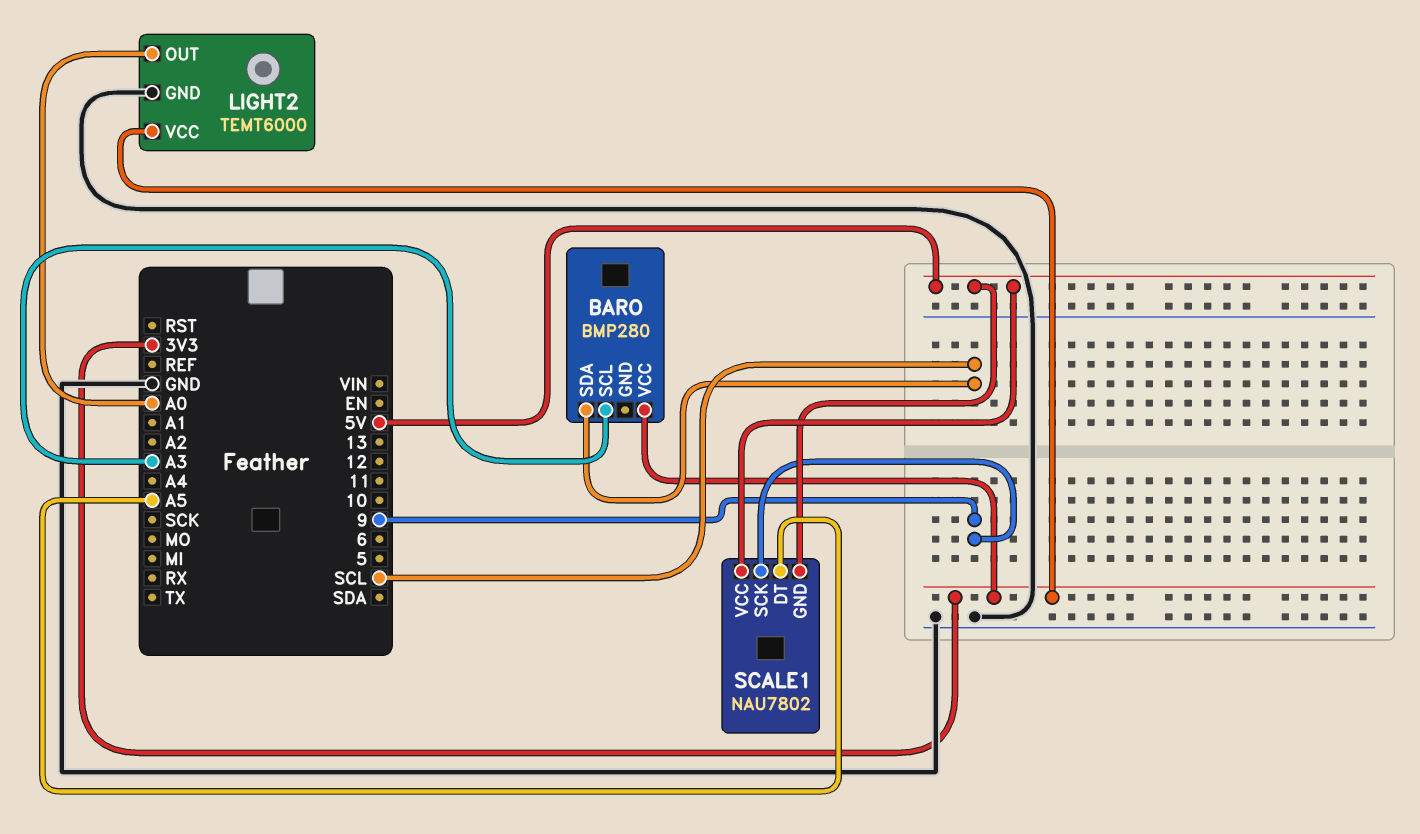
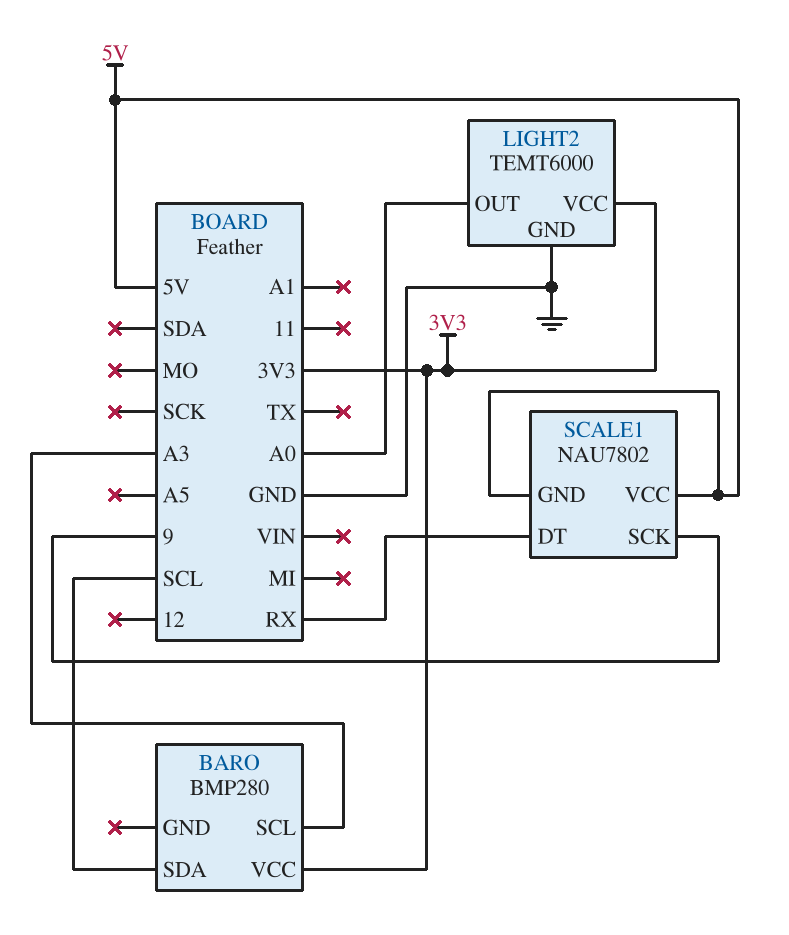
SCALE1 pin DT: A5 -> RX

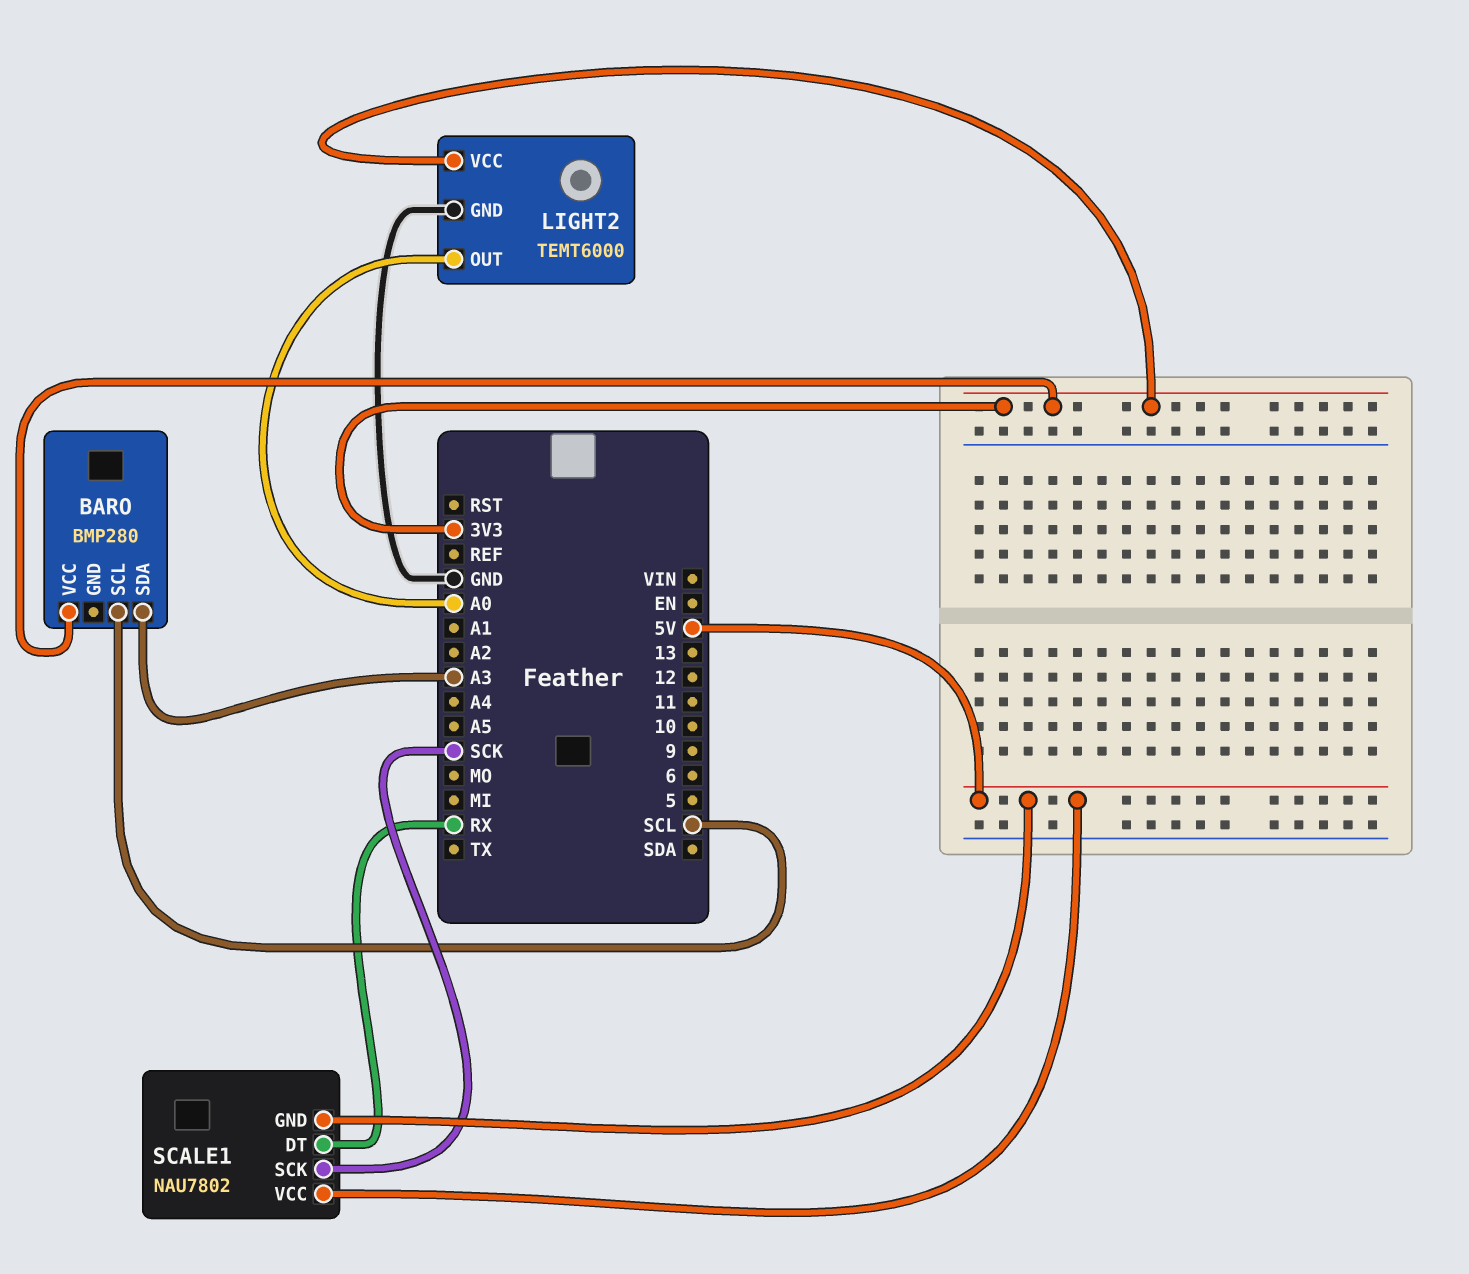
BARO pin SCL: A3 -> SCL
BARO pin SDA: SCL -> A3
SCALE1 pin SCK: 9 -> SCK

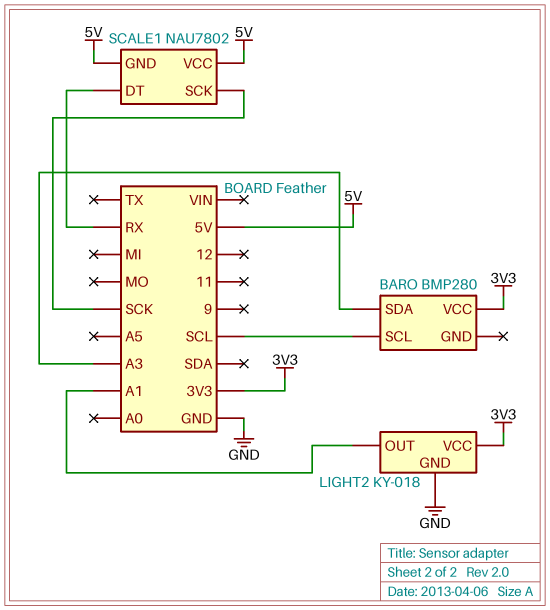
LIGHT2: TEMT6000 -> KY-018
LIGHT2 pin OUT: A0 -> A1

